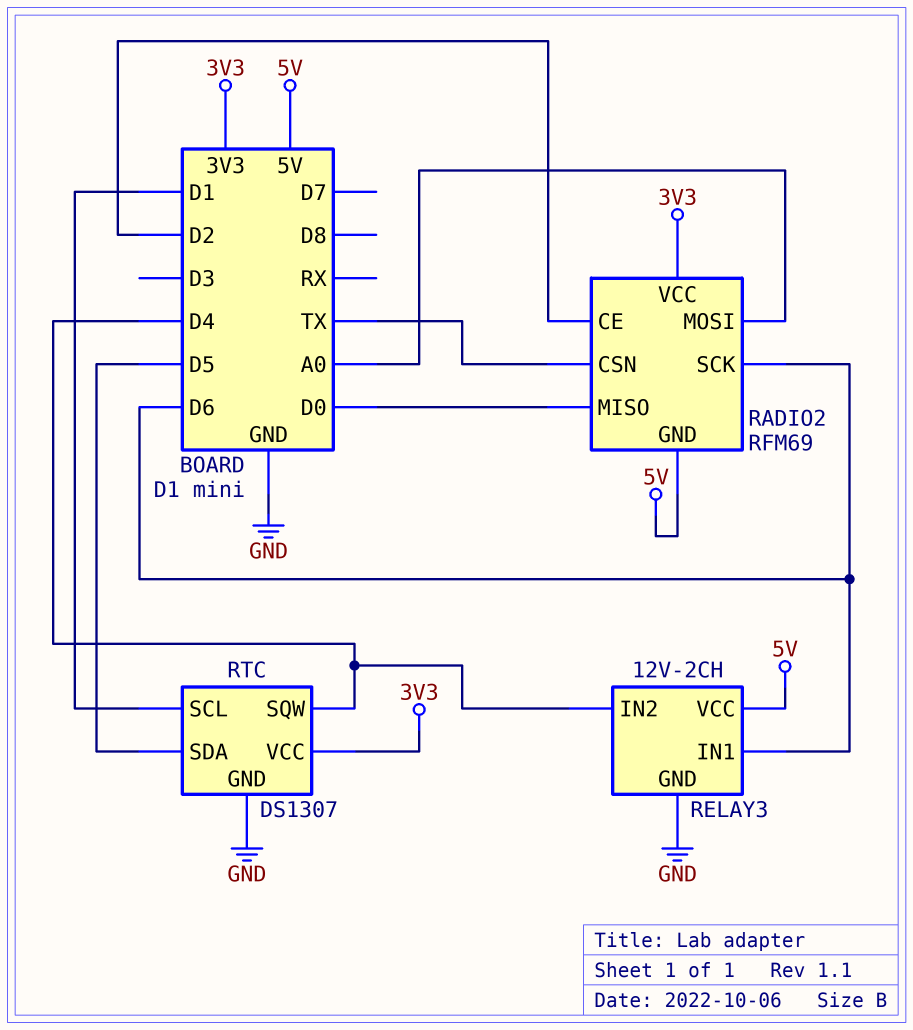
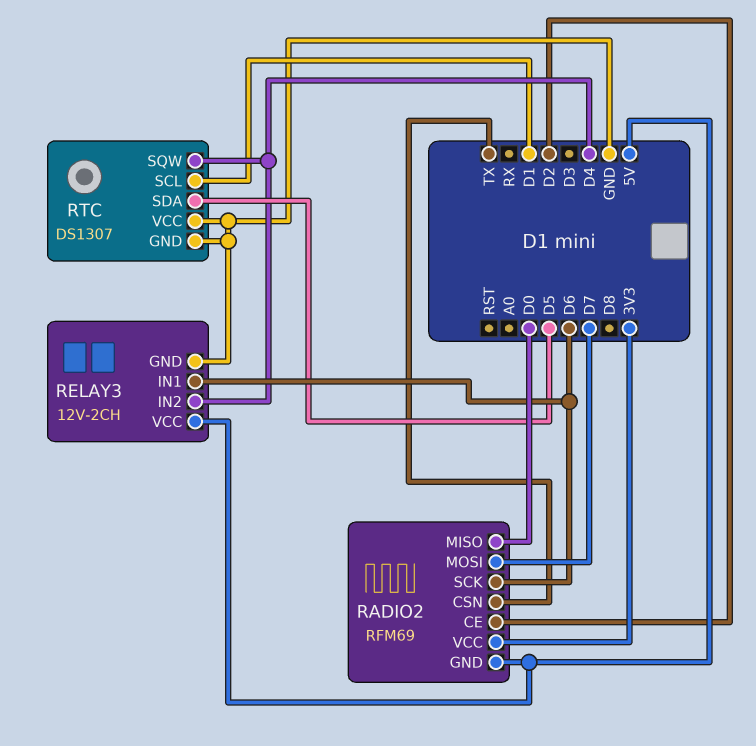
RADIO2 pin MOSI: A0 -> D7
RTC pin VCC: 3V3 -> GND

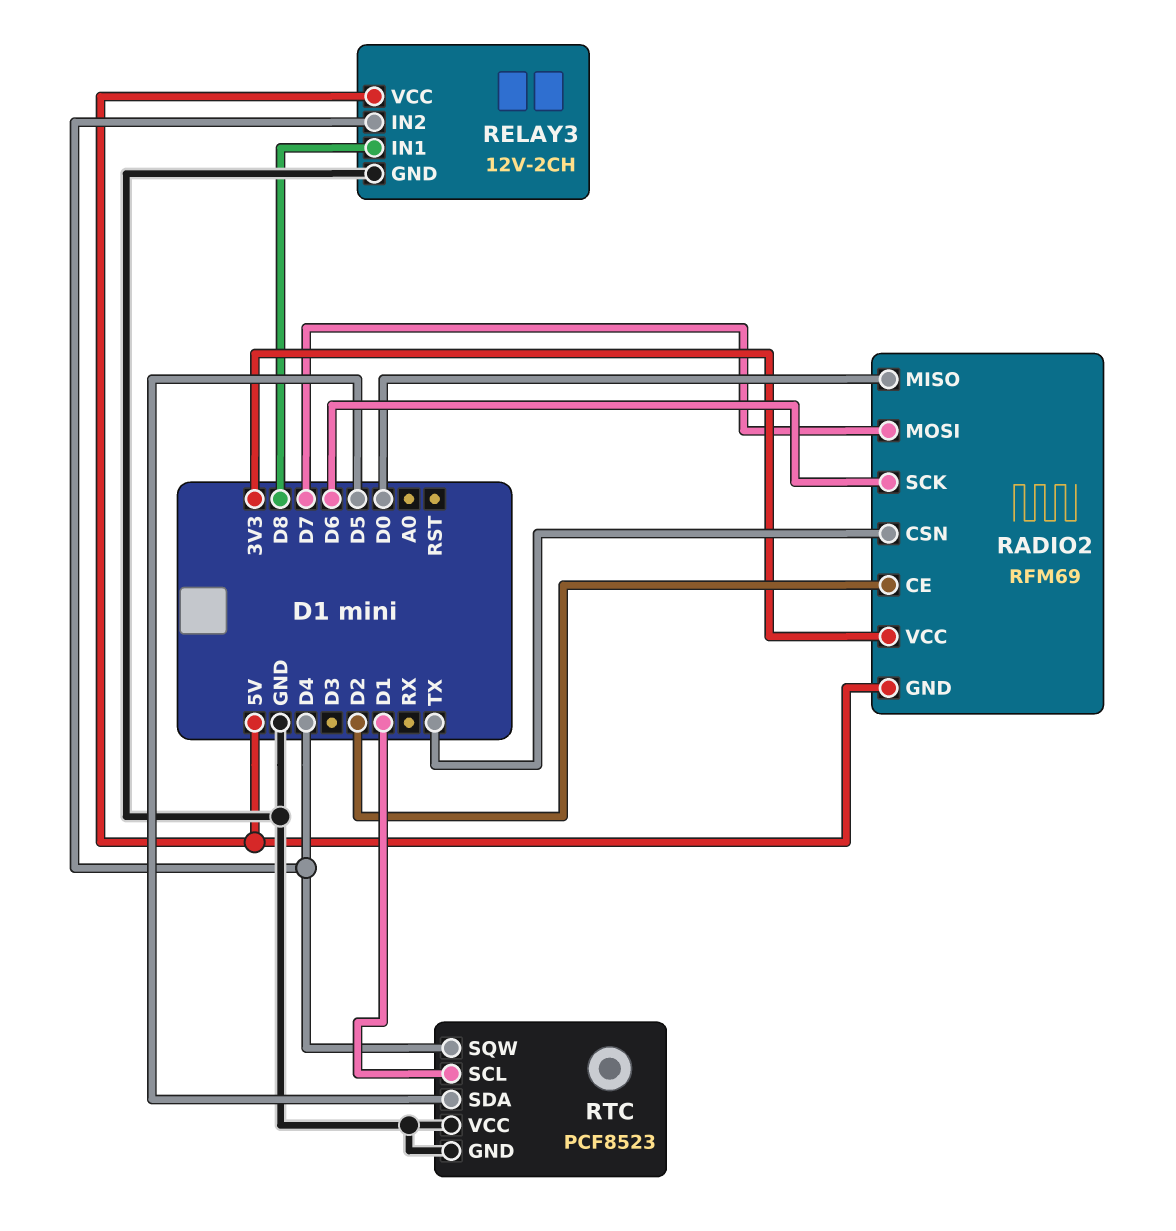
RELAY3 pin IN1: D6 -> D8
RTC: DS1307 -> PCF8523

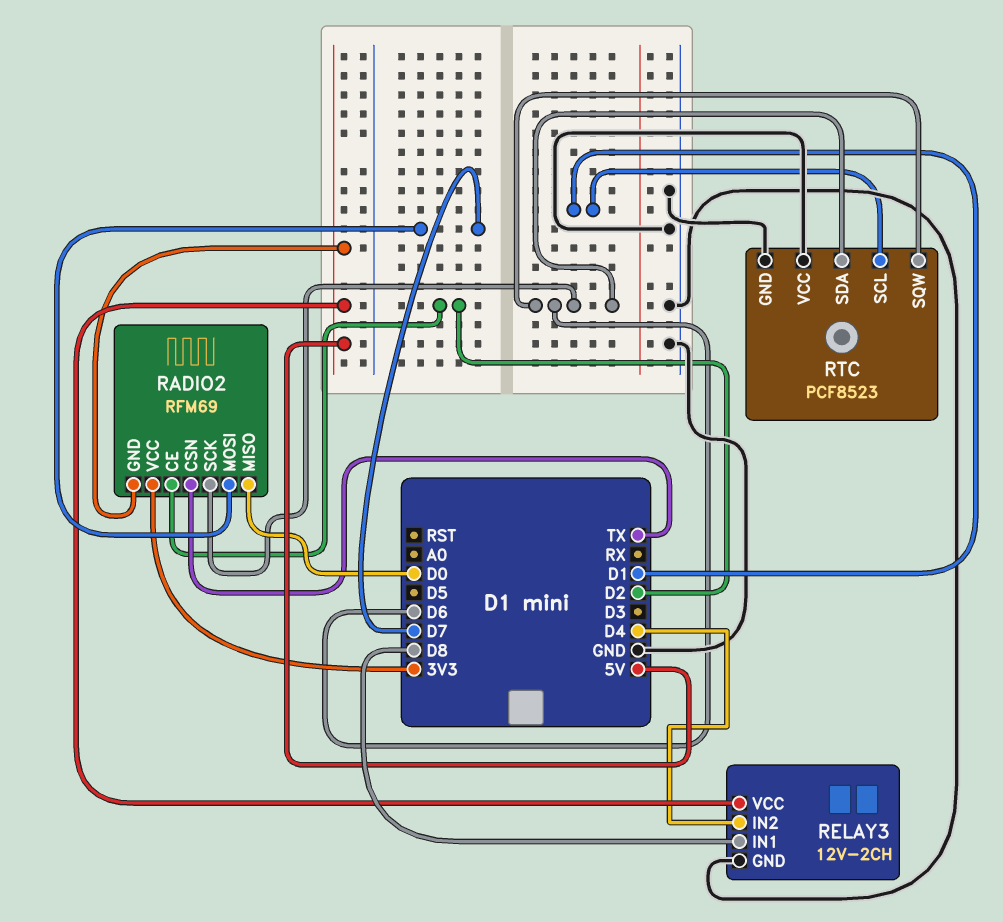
RTC pin SDA: D5 -> D6
RTC pin SQW: D4 -> D6

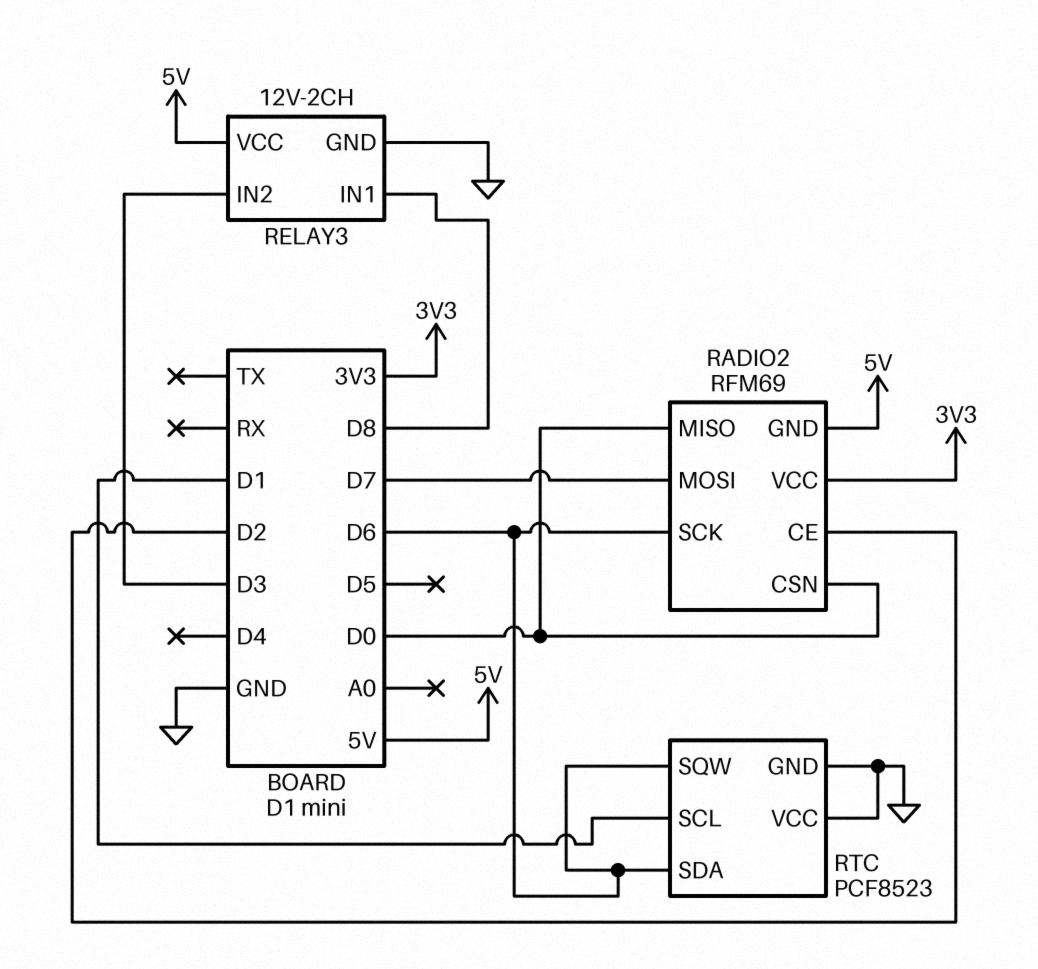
RADIO2 pin CSN: TX -> D0
RELAY3 pin IN2: D4 -> D3

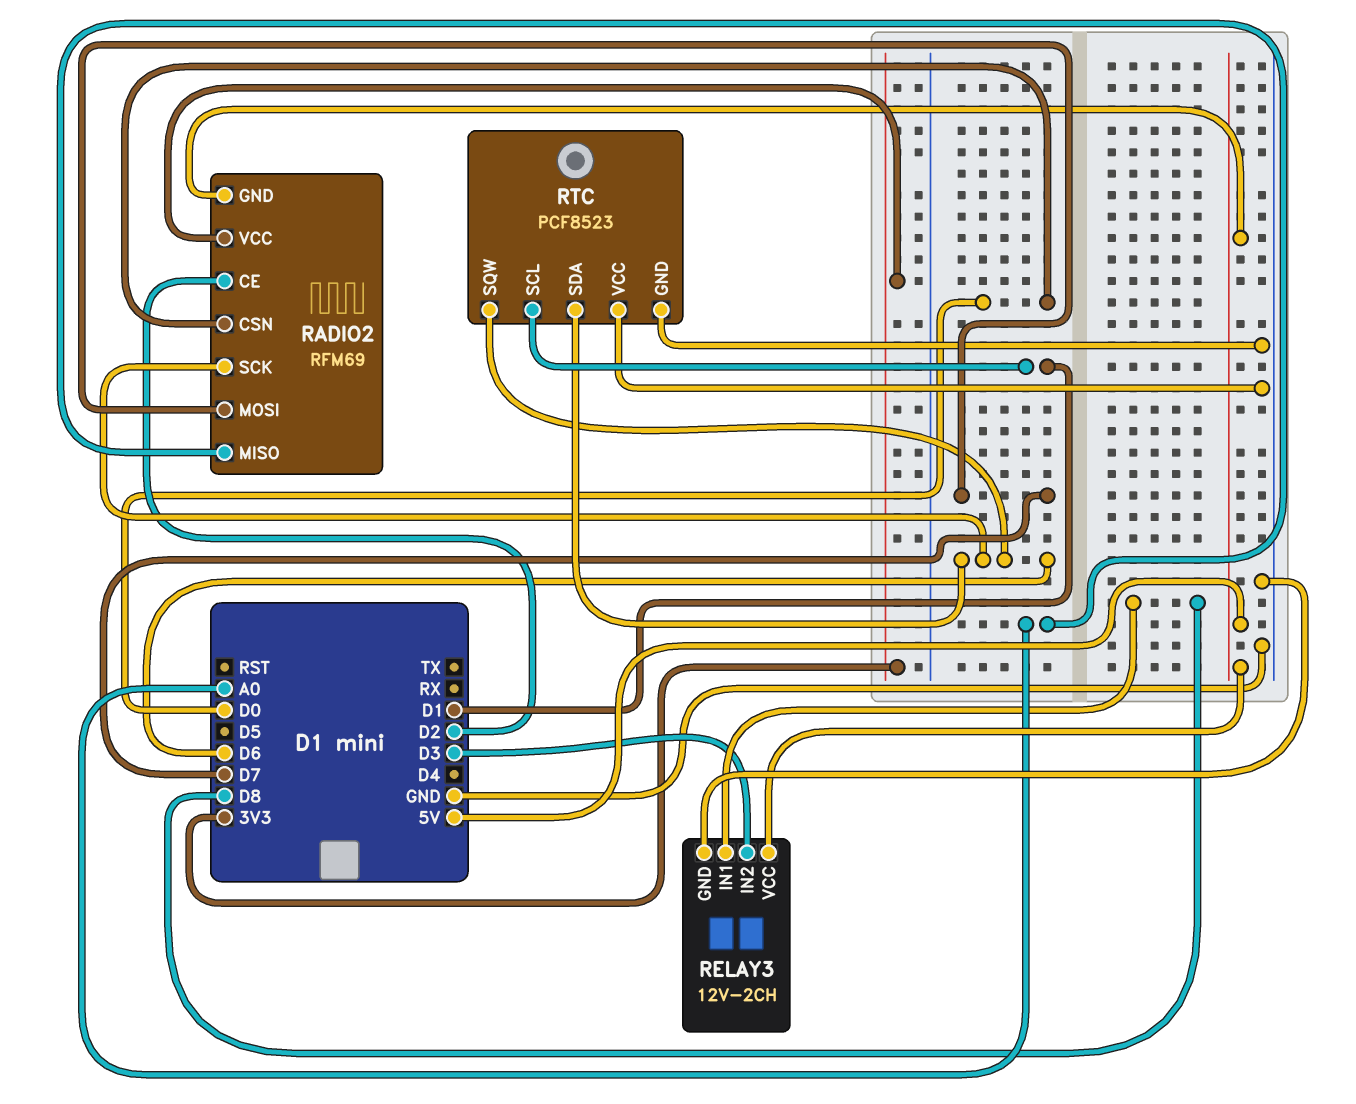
RADIO2 pin MISO: D0 -> A0

